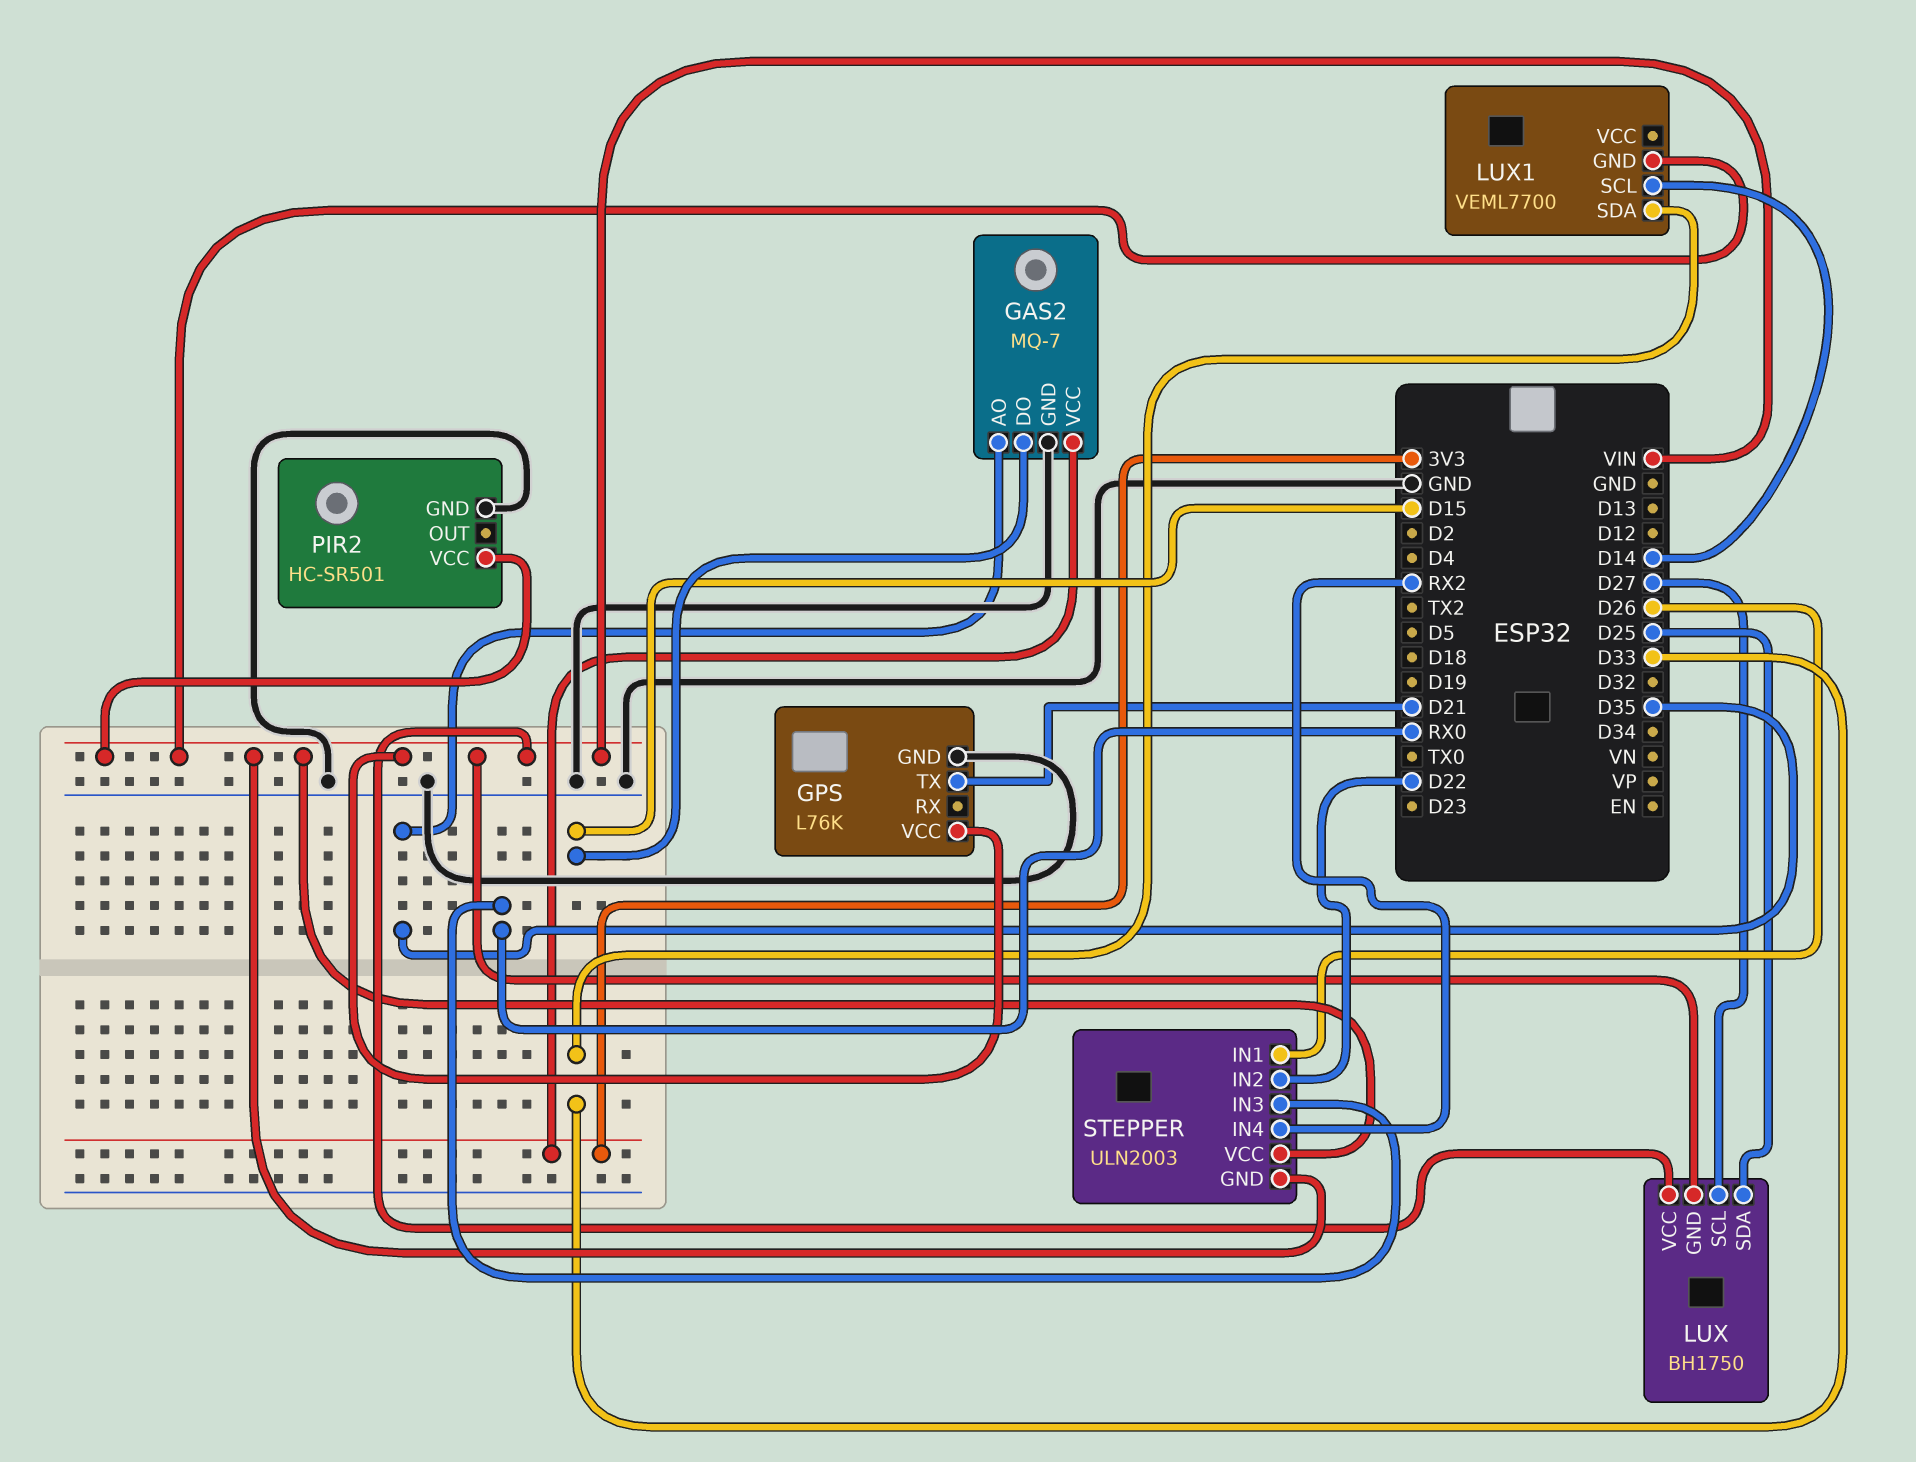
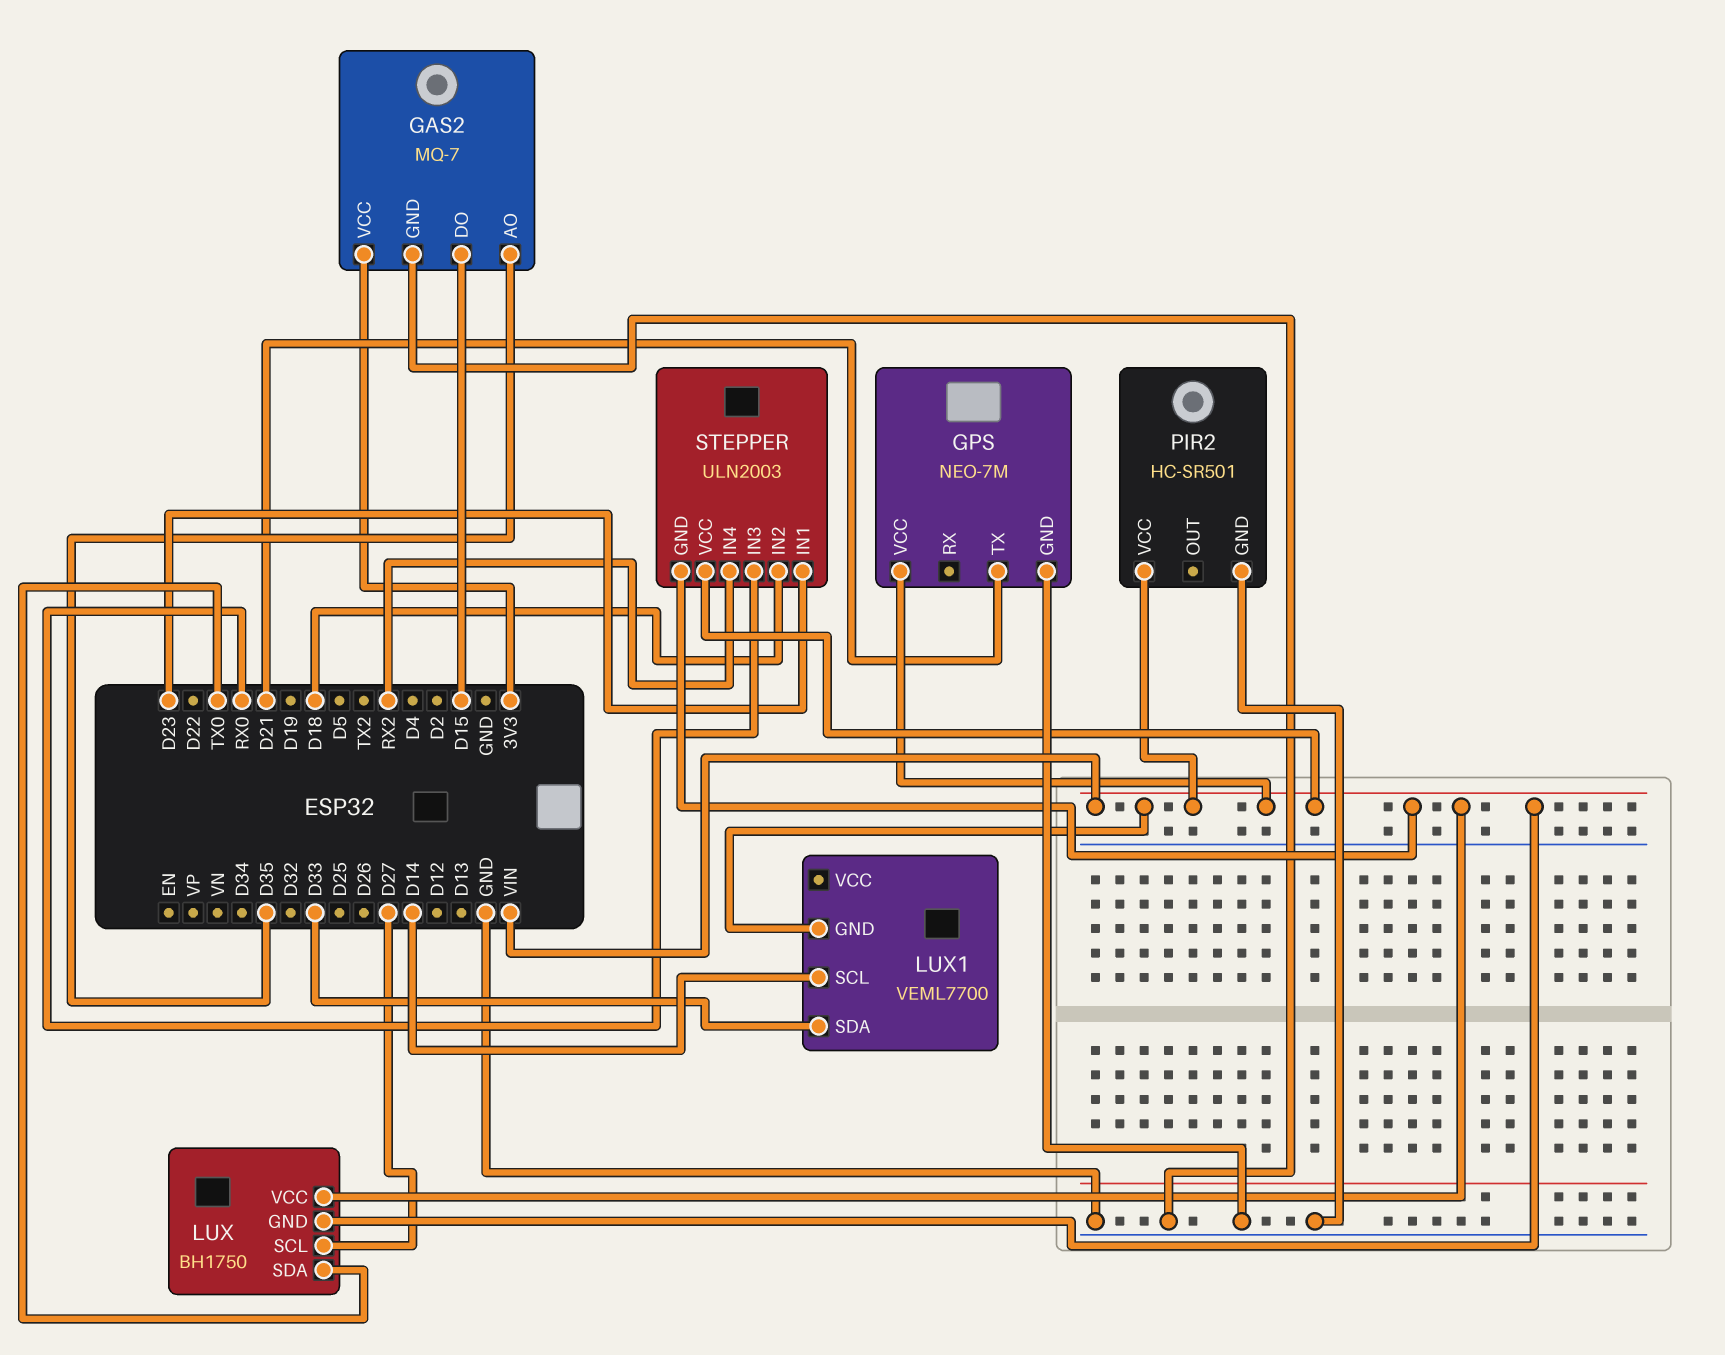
GPS: L76K -> NEO-7M
LUX pin SDA: D25 -> TX0
STEPPER pin IN1: D26 -> D23
STEPPER pin IN2: D22 -> D18

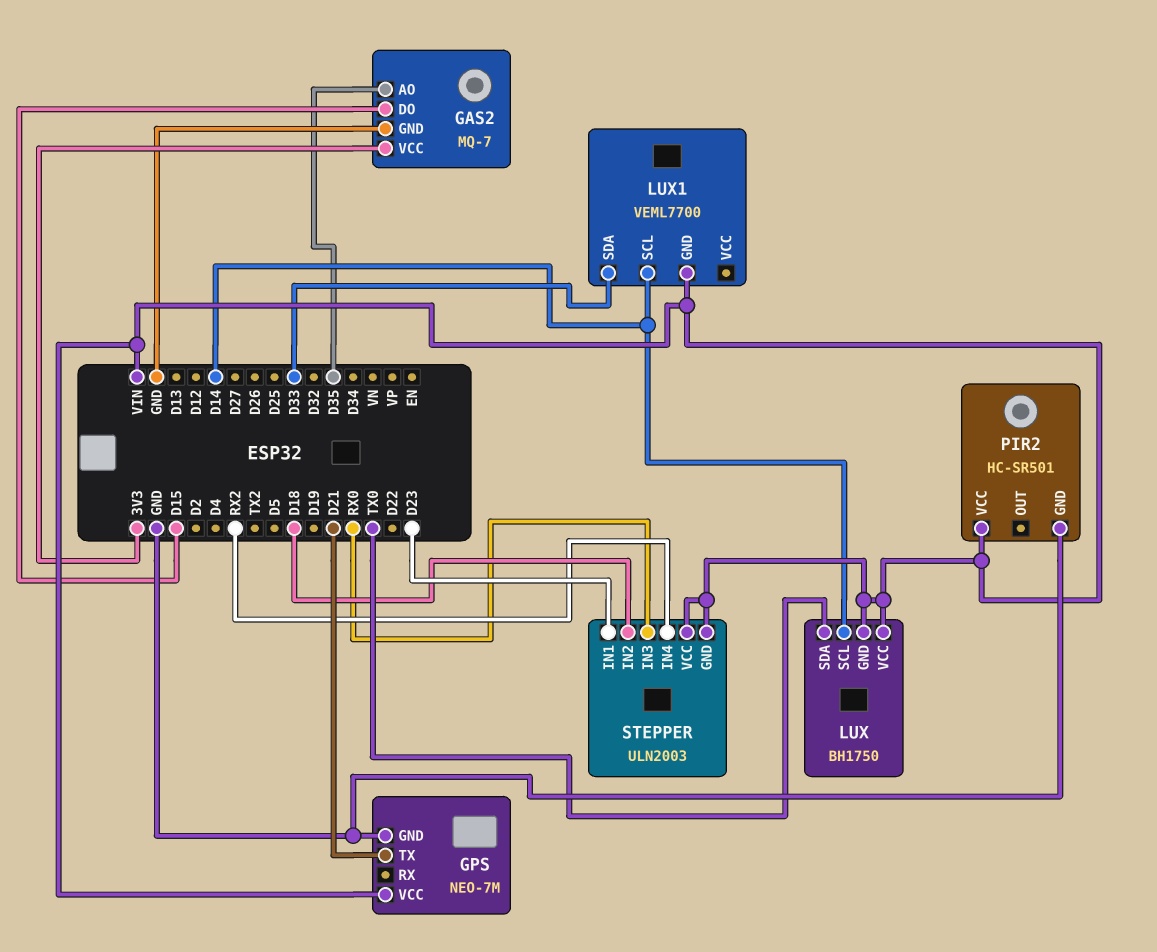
LUX pin SCL: D27 -> D14

